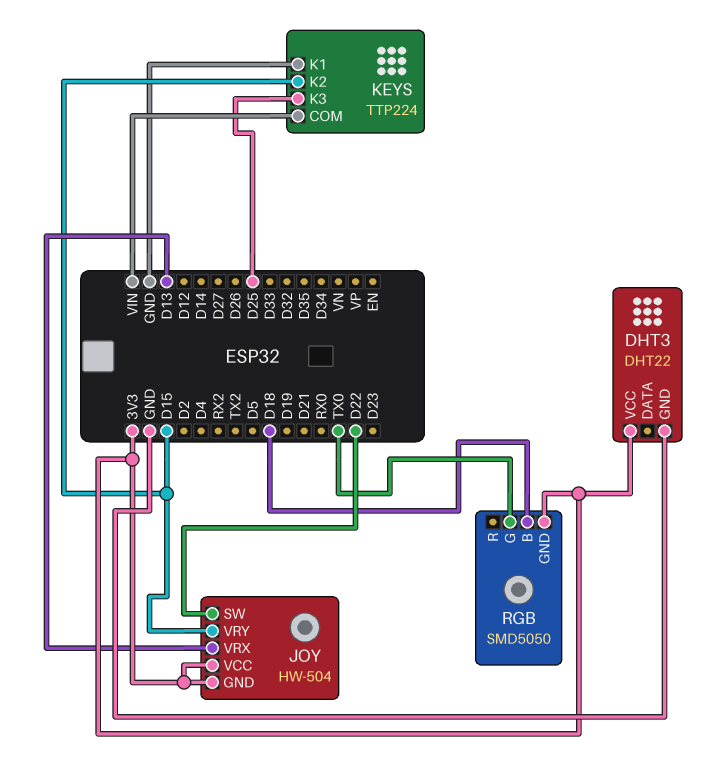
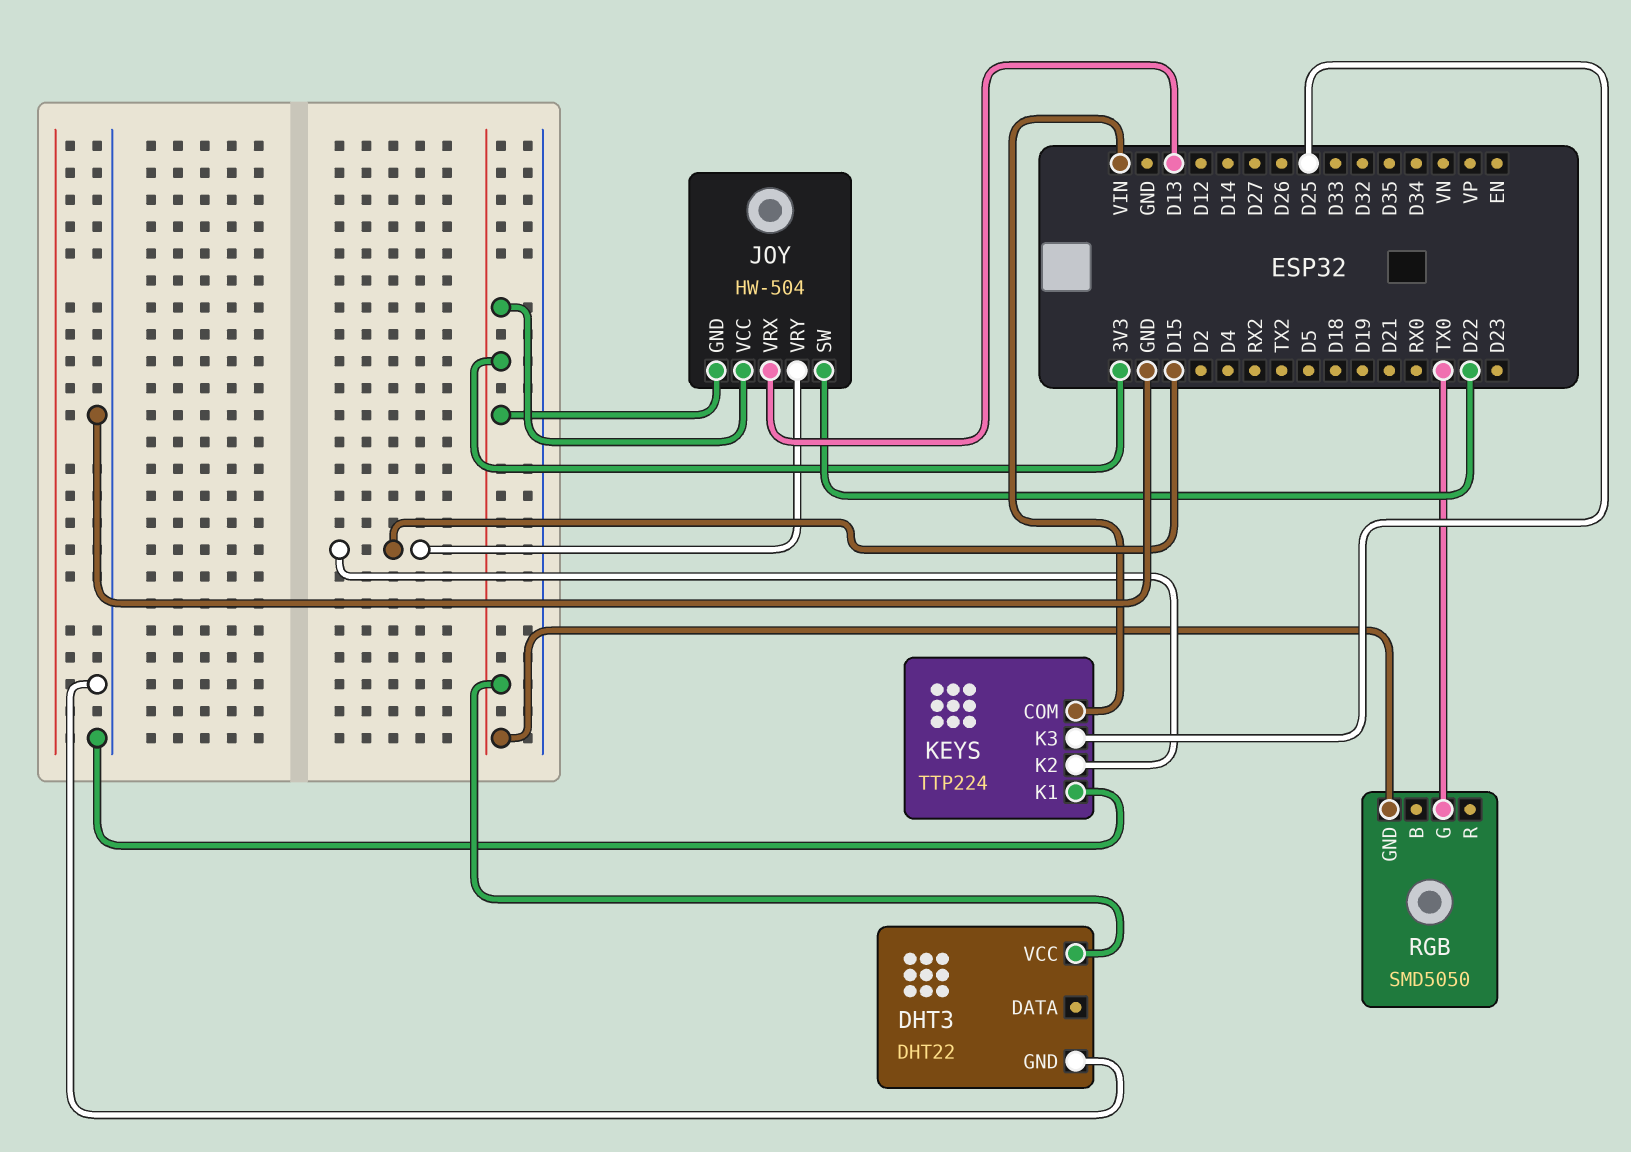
RGB pin B: D18 -> none

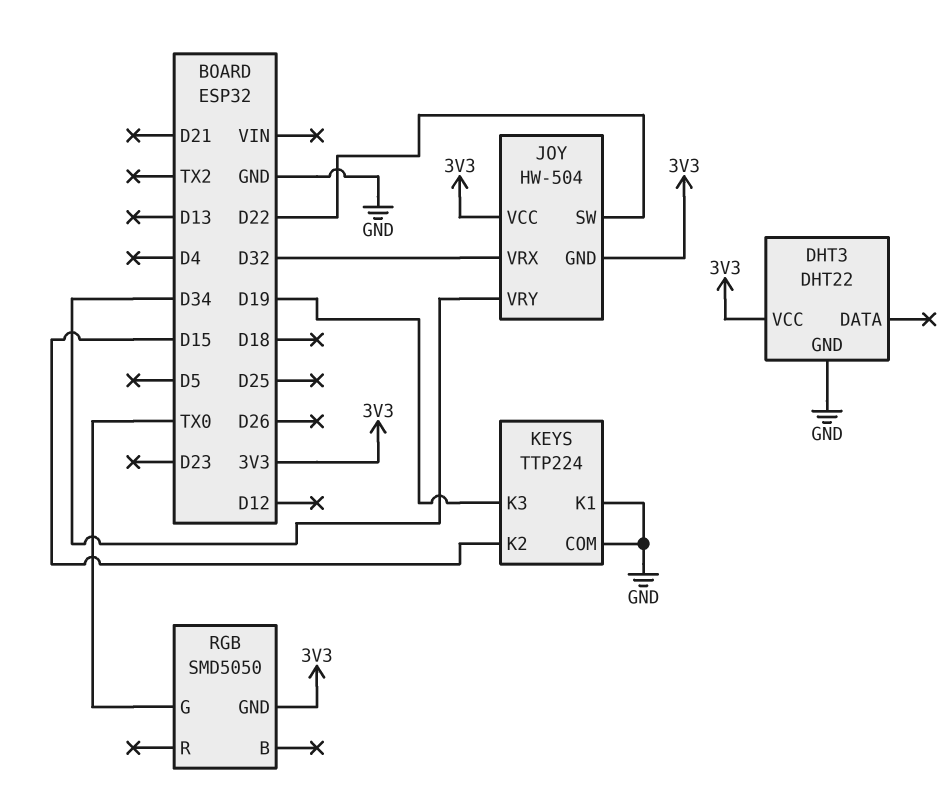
JOY pin VRX: D13 -> D32
JOY pin VRY: D15 -> D34
KEYS pin COM: VIN -> GND
KEYS pin K3: D25 -> D19

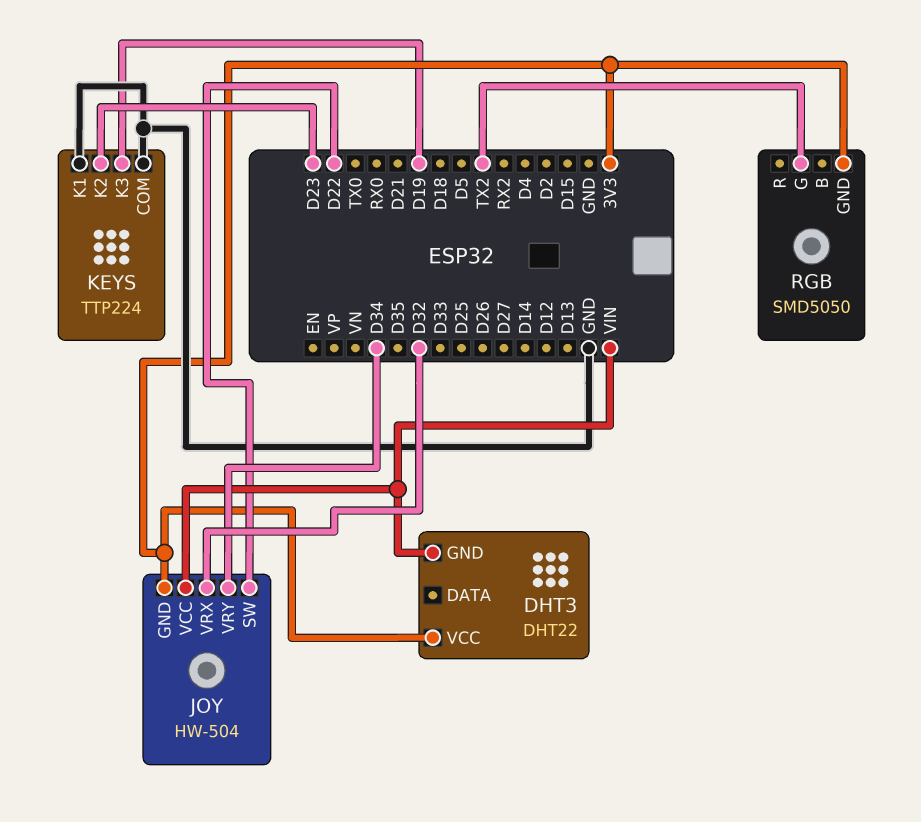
DHT3 pin GND: GND -> VIN
JOY pin VCC: 3V3 -> VIN
KEYS pin K2: D15 -> D23
RGB pin G: TX0 -> TX2

